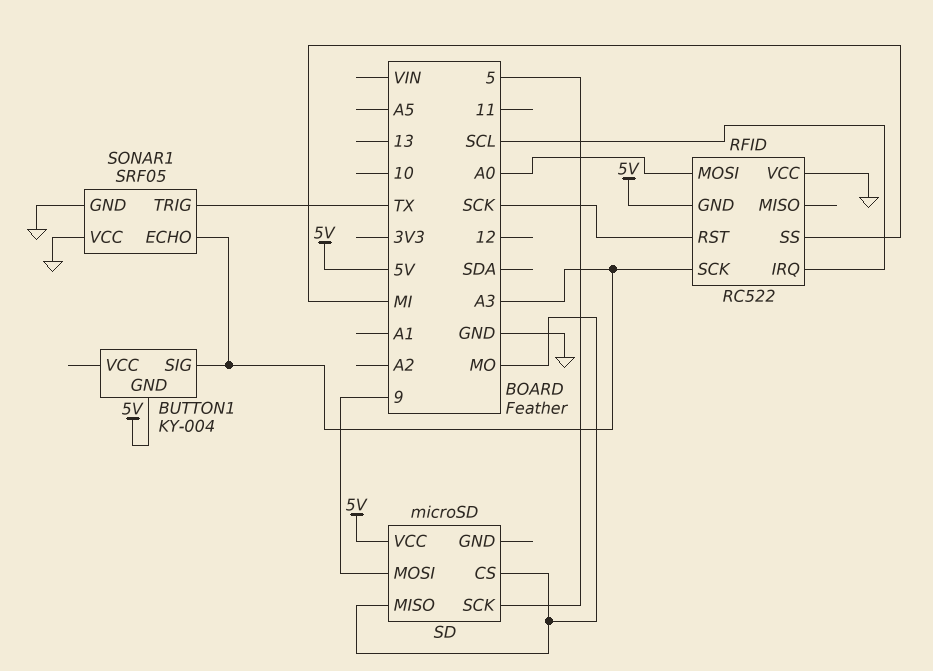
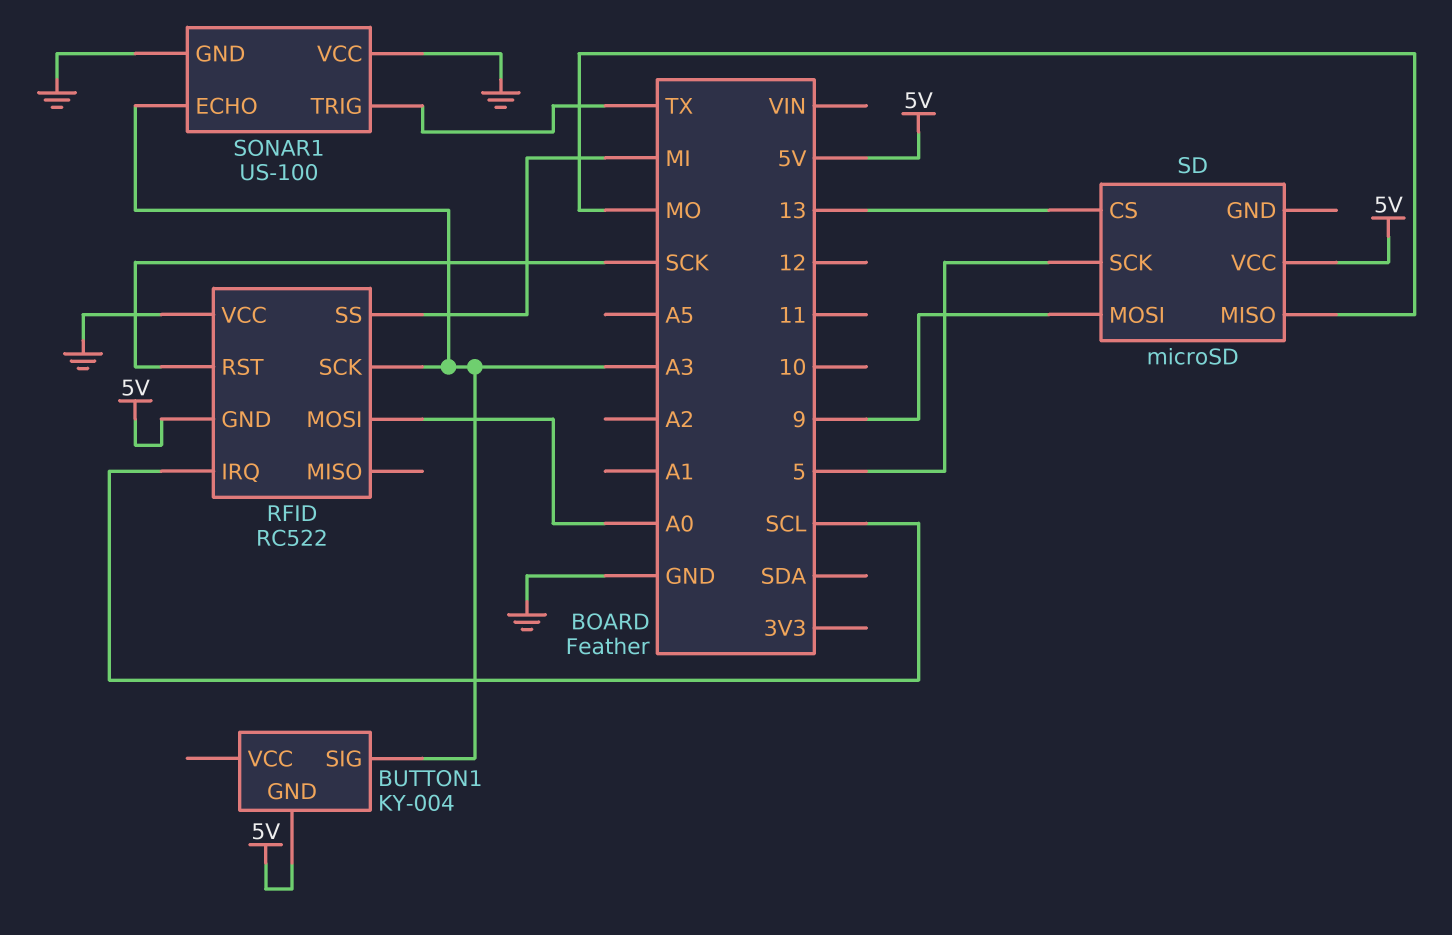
SD pin CS: MO -> 13
SONAR1: SRF05 -> US-100

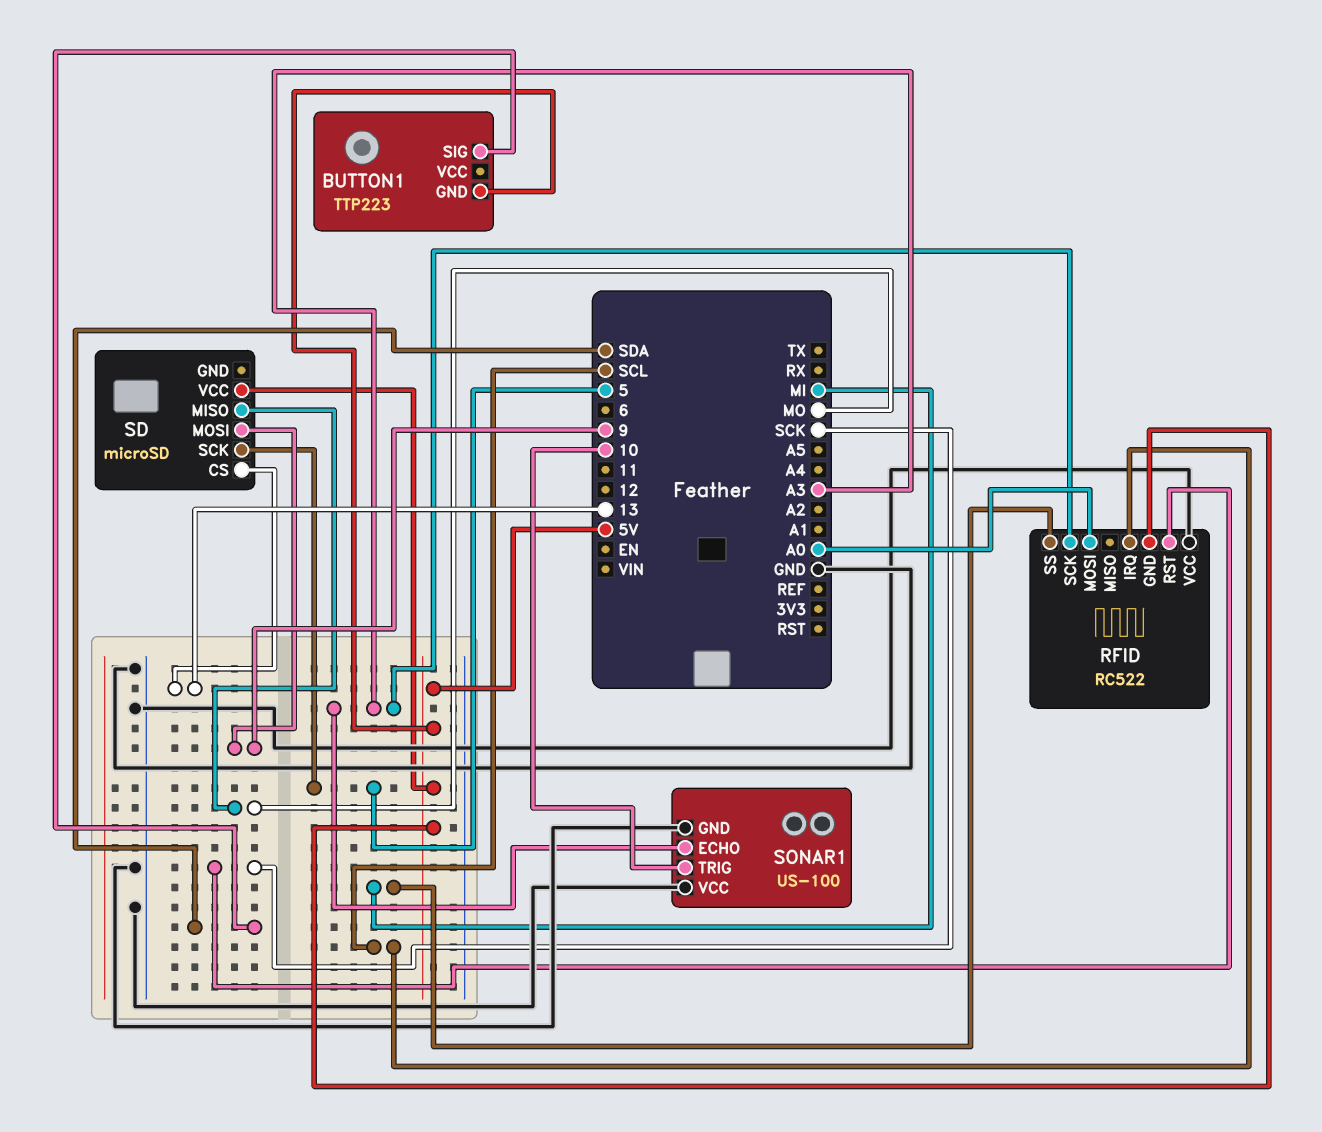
BUTTON1: KY-004 -> TTP223
BUTTON1 pin SIG: A3 -> SDA
SONAR1 pin TRIG: TX -> 10

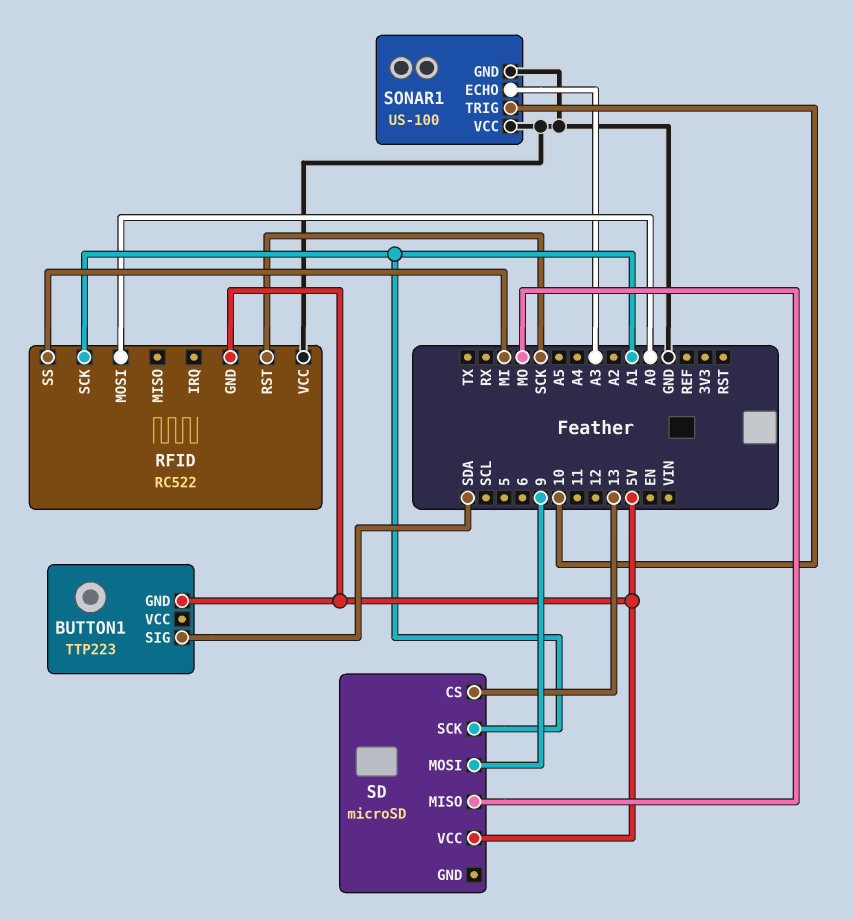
RFID pin IRQ: SCL -> none
RFID pin SCK: A3 -> A1
SD pin SCK: 5 -> A1

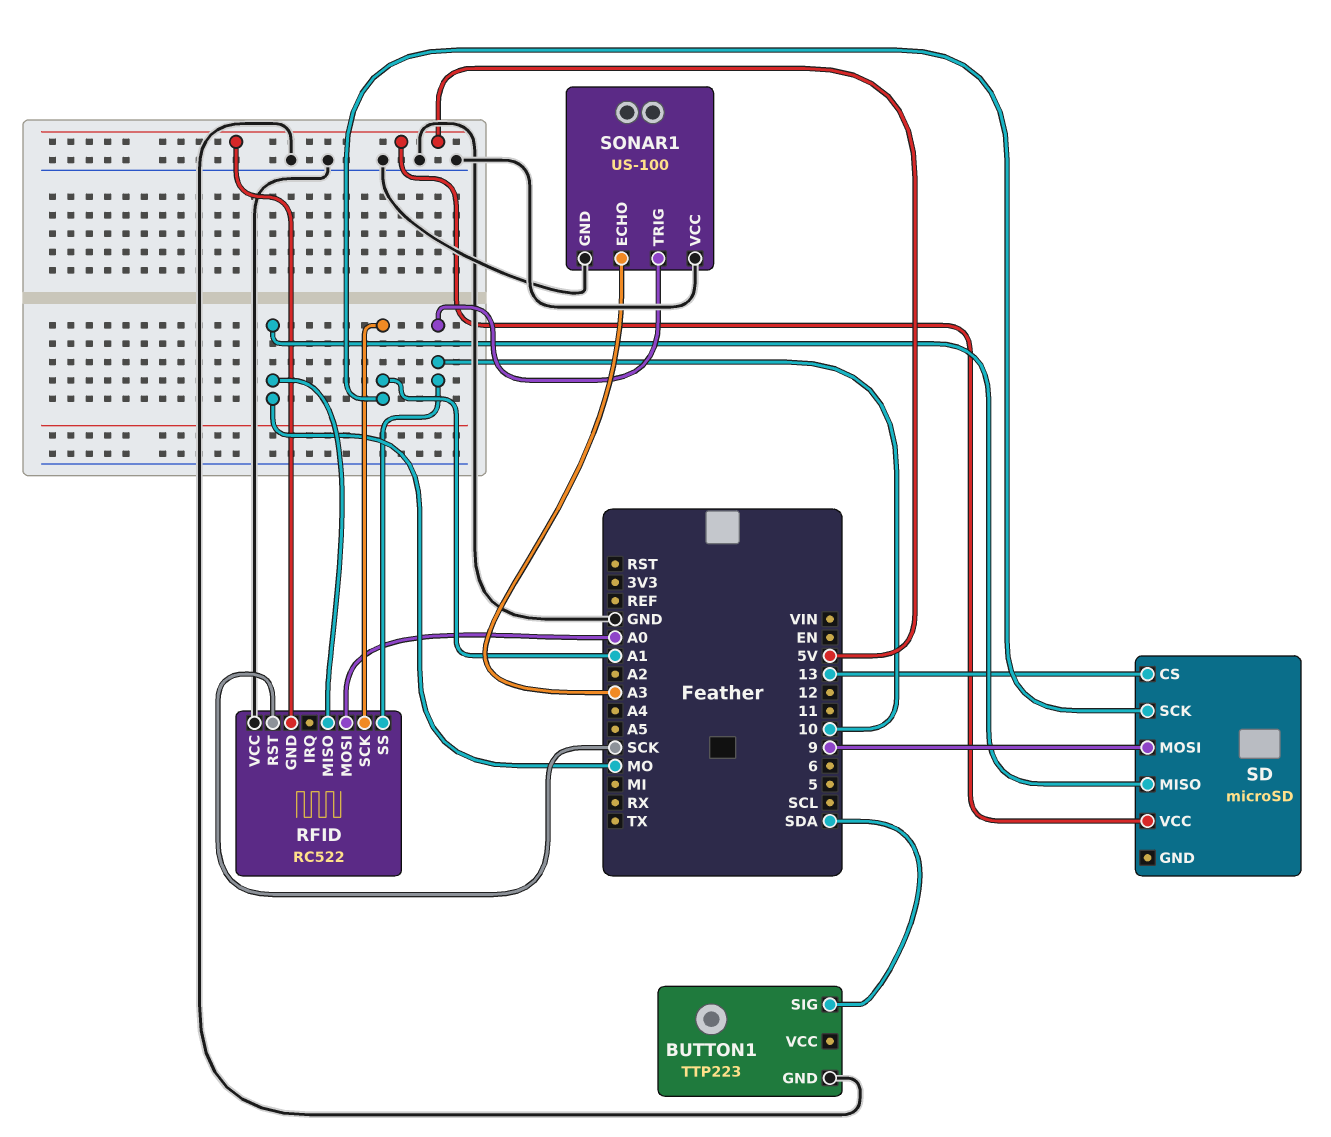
BUTTON1 pin GND: 5V -> GND
RFID pin MISO: none -> MO
RFID pin SS: MI -> 10

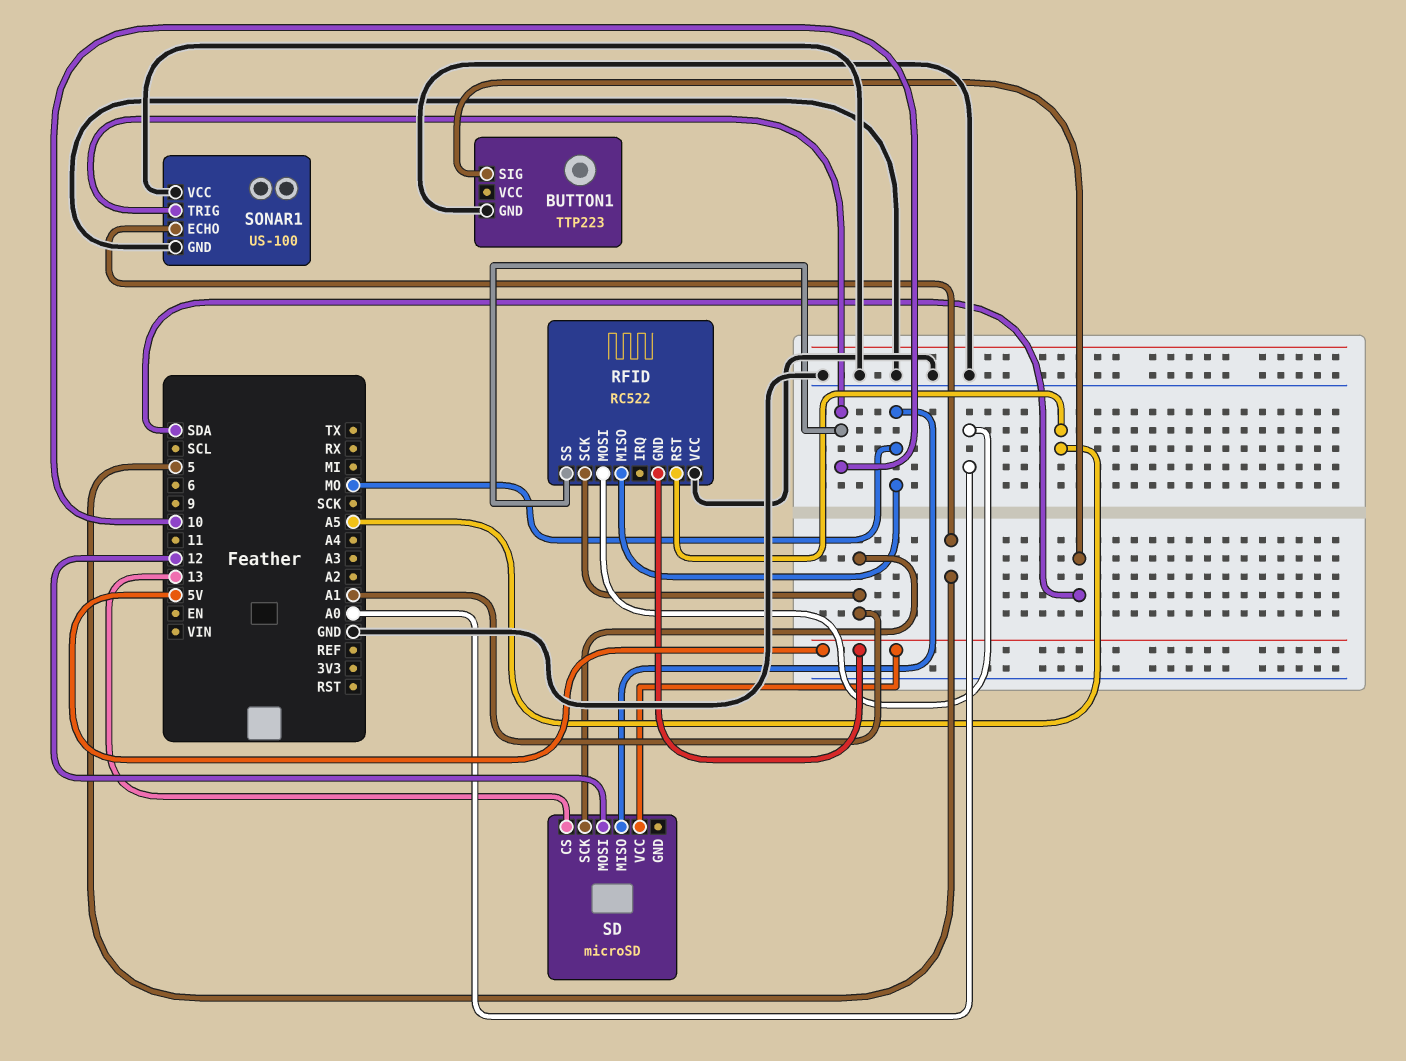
RFID pin RST: SCK -> A5
SD pin MOSI: 9 -> 12
SONAR1 pin ECHO: A3 -> 5

